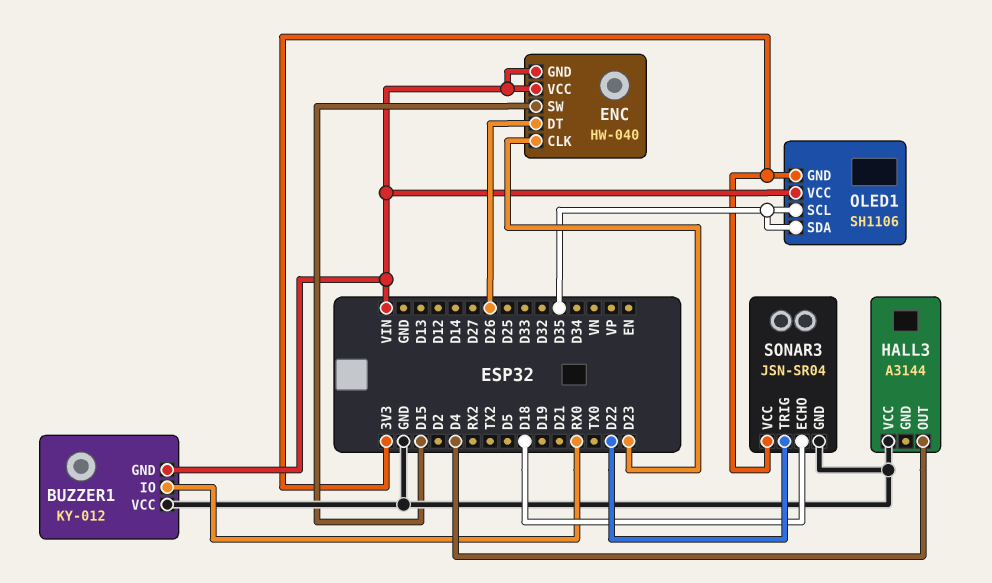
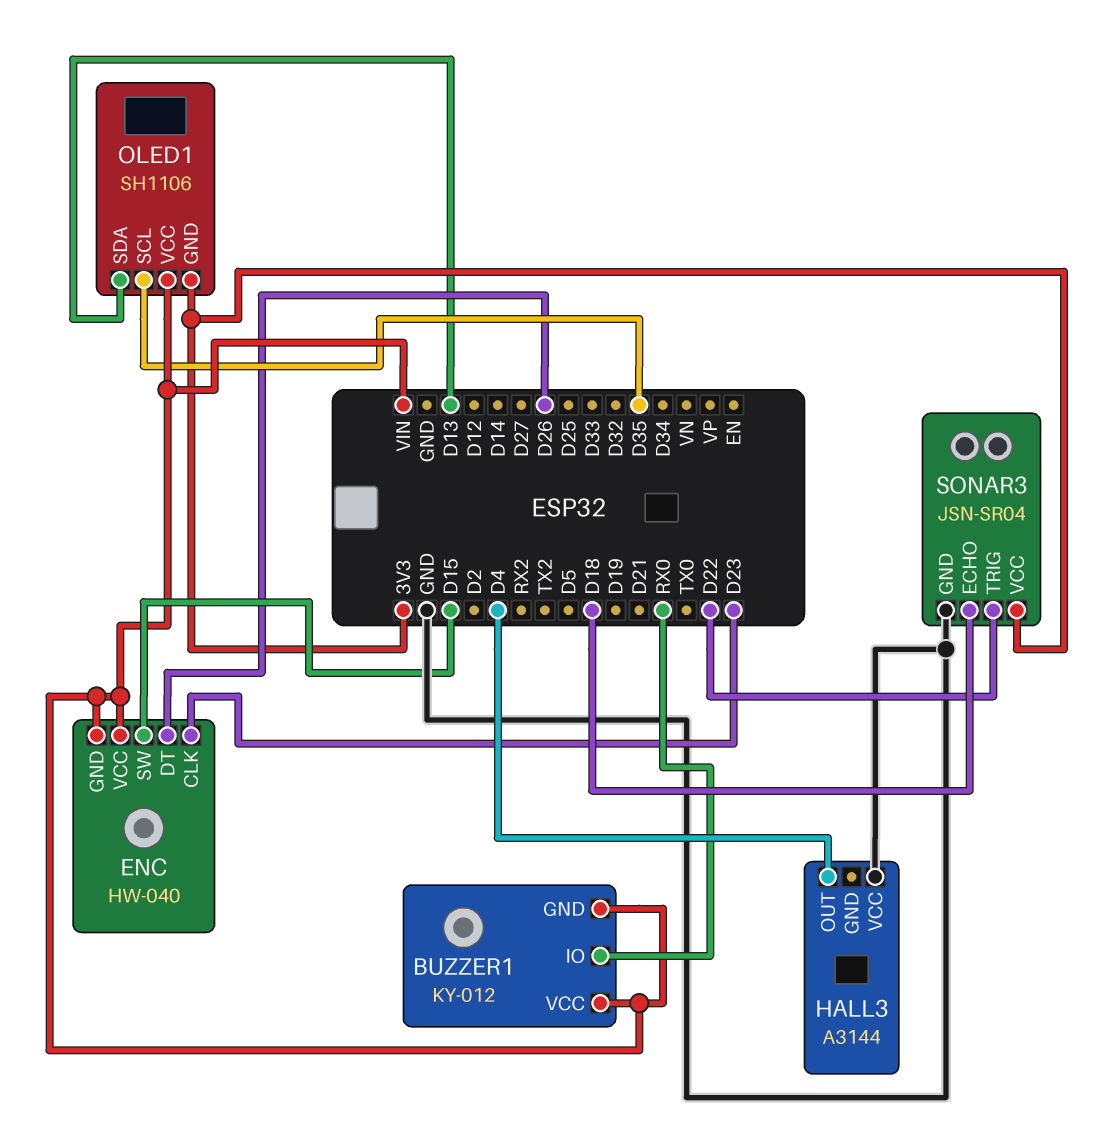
BUZZER1 pin VCC: GND -> VIN
OLED1 pin SDA: D35 -> D13

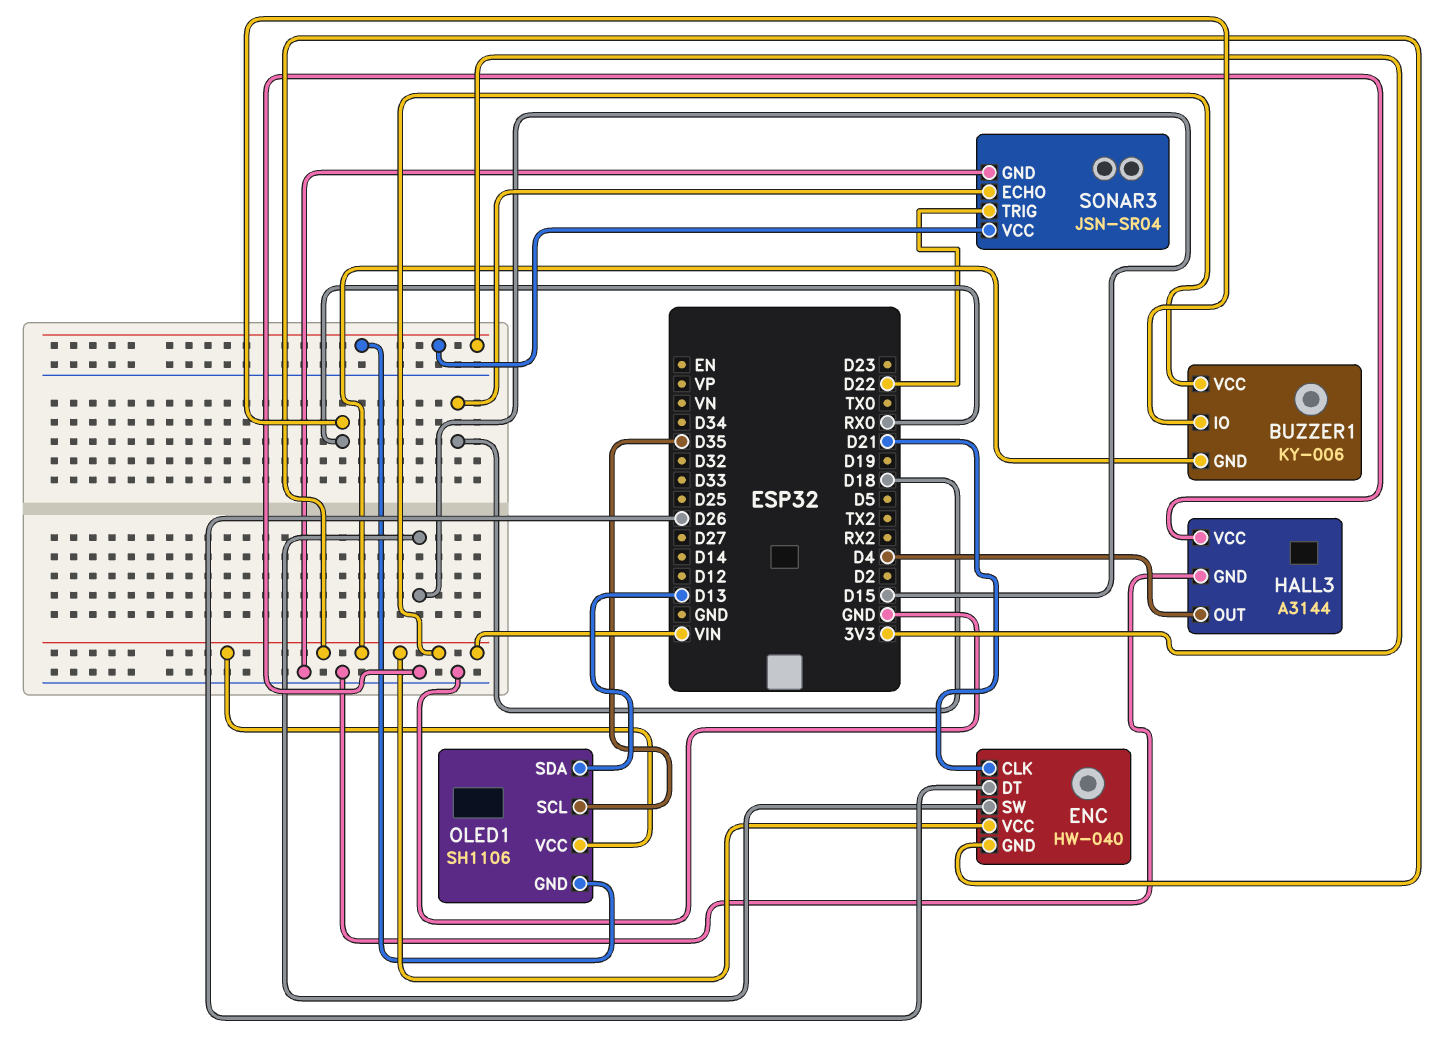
BUZZER1: KY-012 -> KY-006
ENC pin CLK: D23 -> D21
HALL3 pin GND: none -> GND

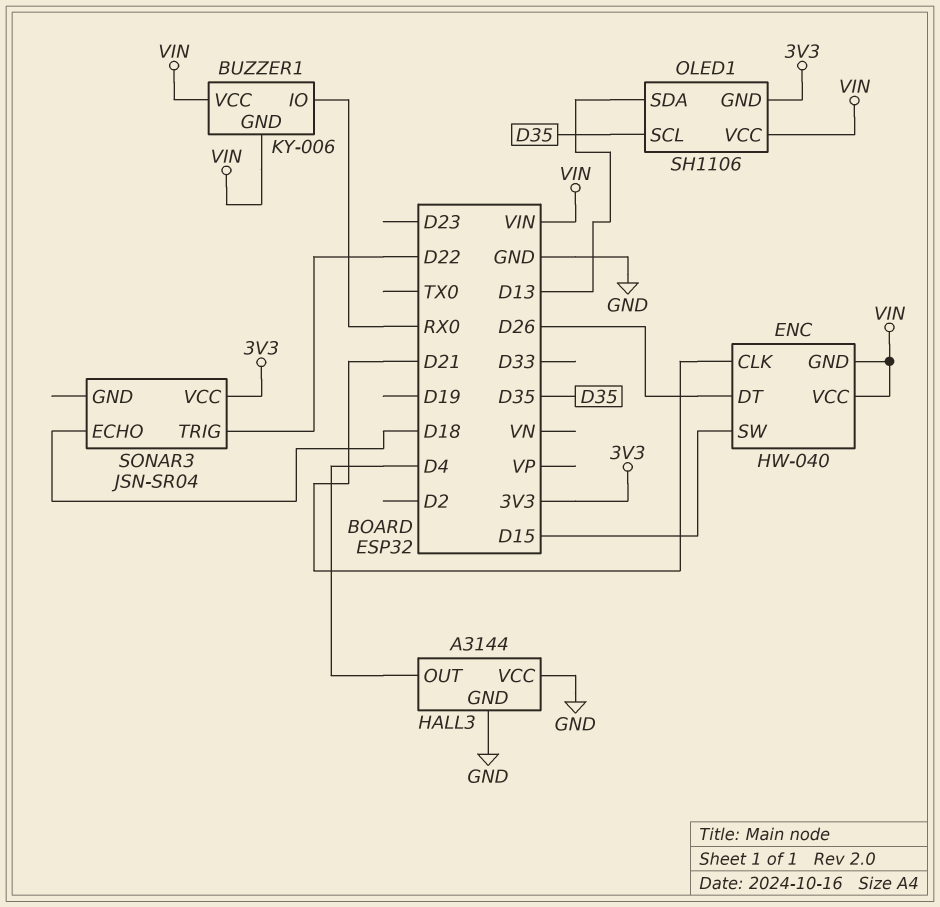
SONAR3 pin GND: GND -> none

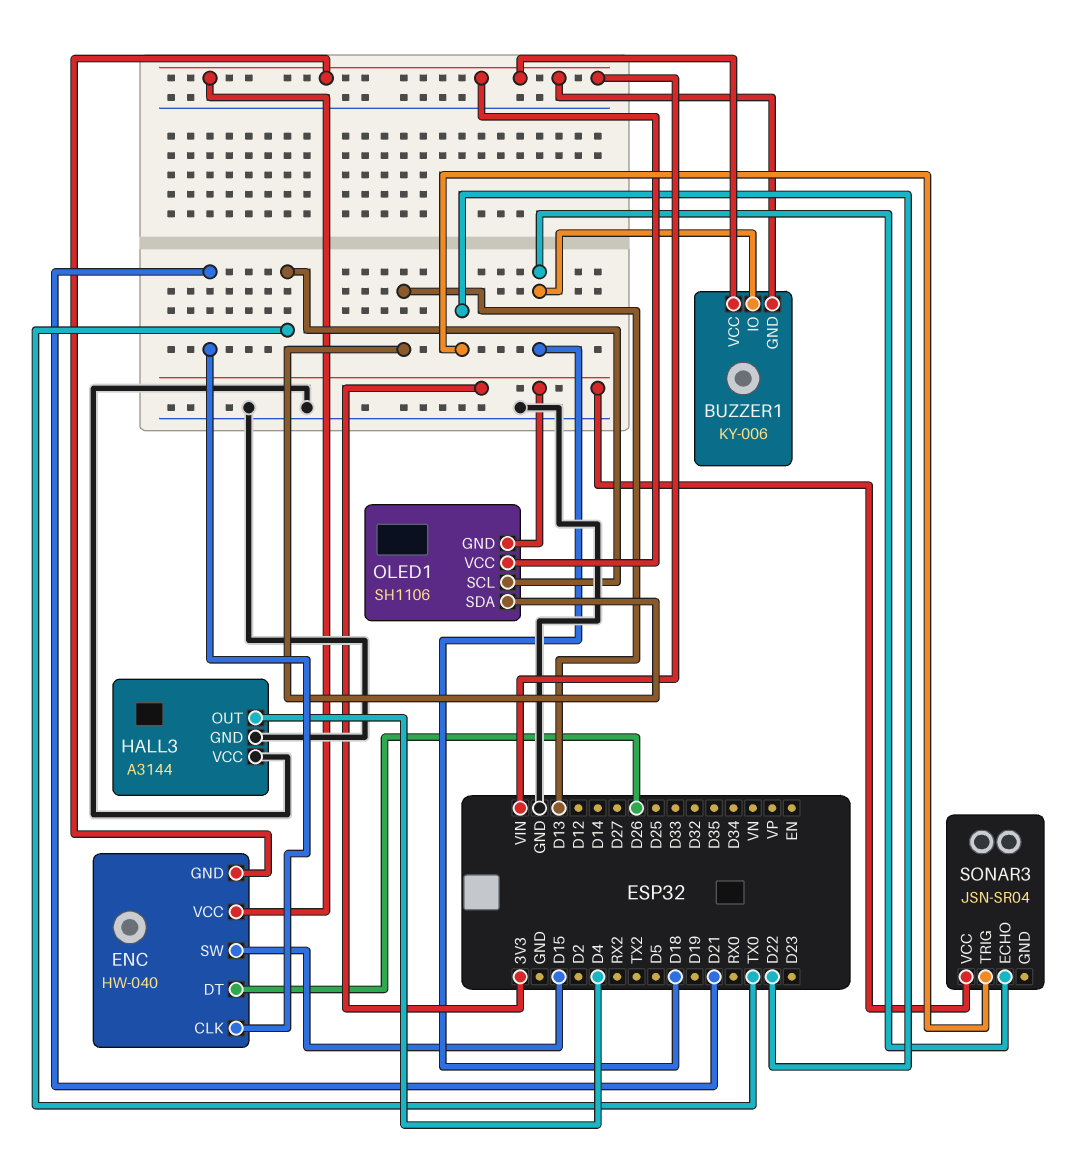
BUZZER1 pin IO: RX0 -> D18
OLED1 pin SCL: D35 -> TX0

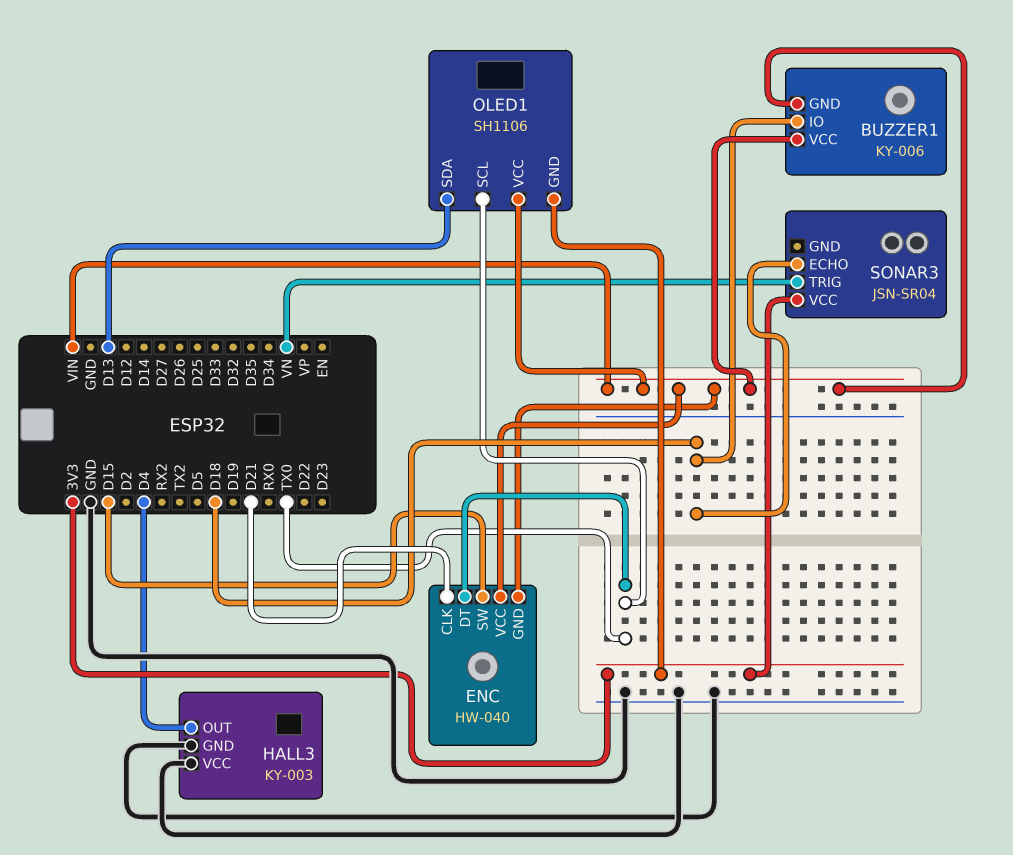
ENC pin DT: D26 -> TX0
HALL3: A3144 -> KY-003
SONAR3 pin TRIG: D22 -> VN

